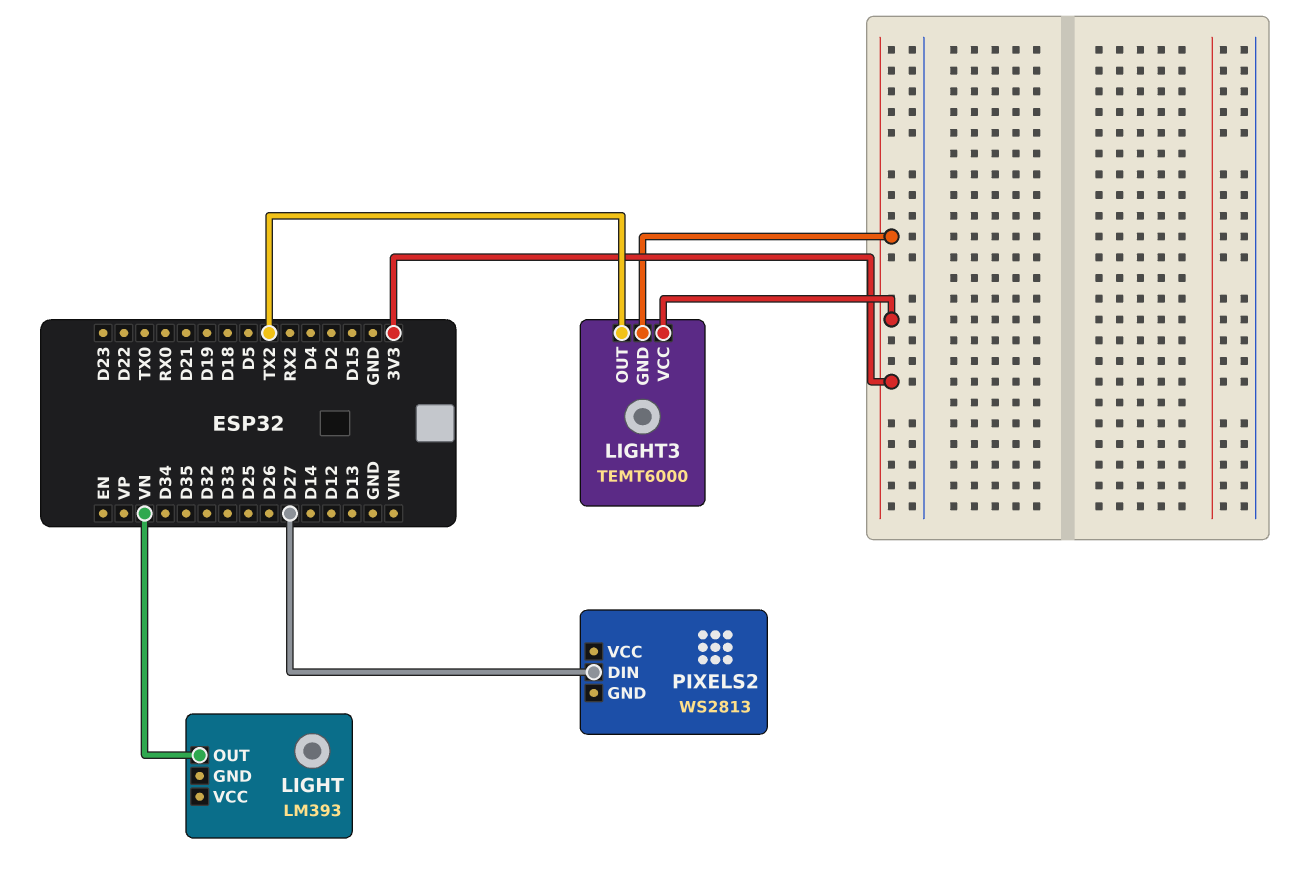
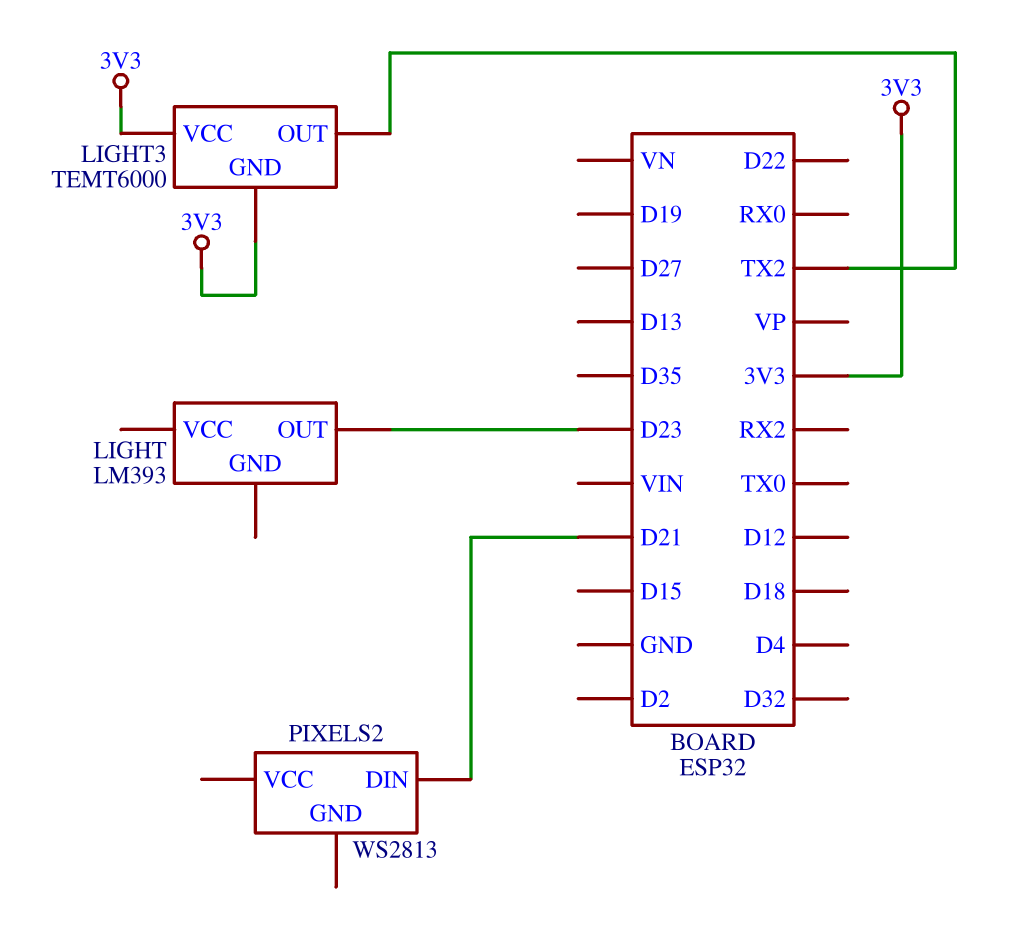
LIGHT pin OUT: VN -> D23
PIXELS2 pin DIN: D27 -> D21

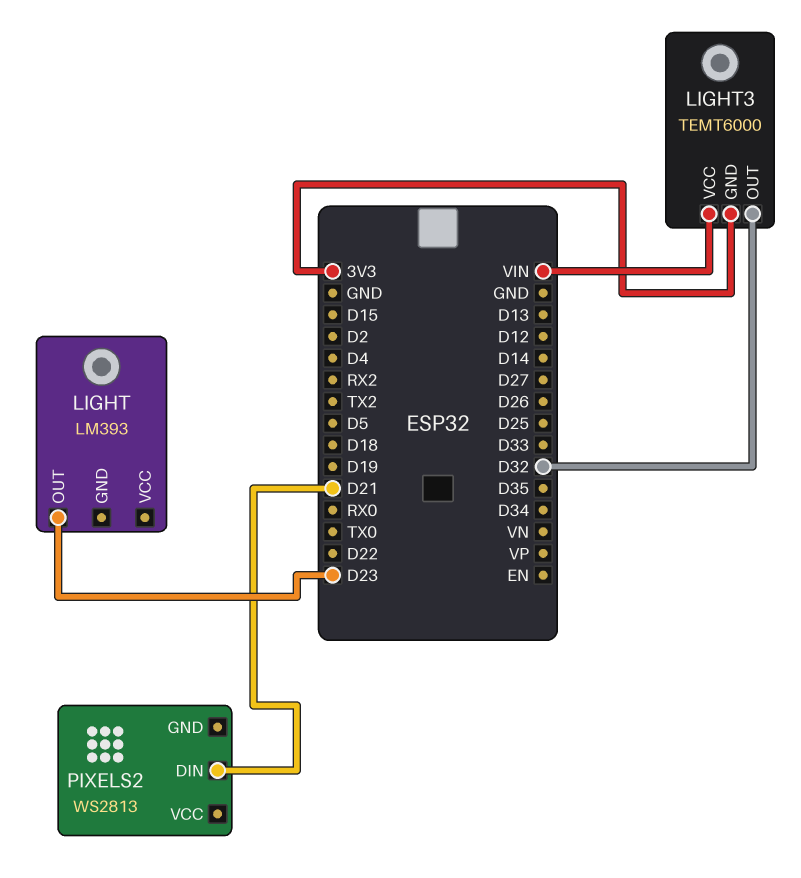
LIGHT3 pin OUT: TX2 -> D32
LIGHT3 pin VCC: 3V3 -> VIN

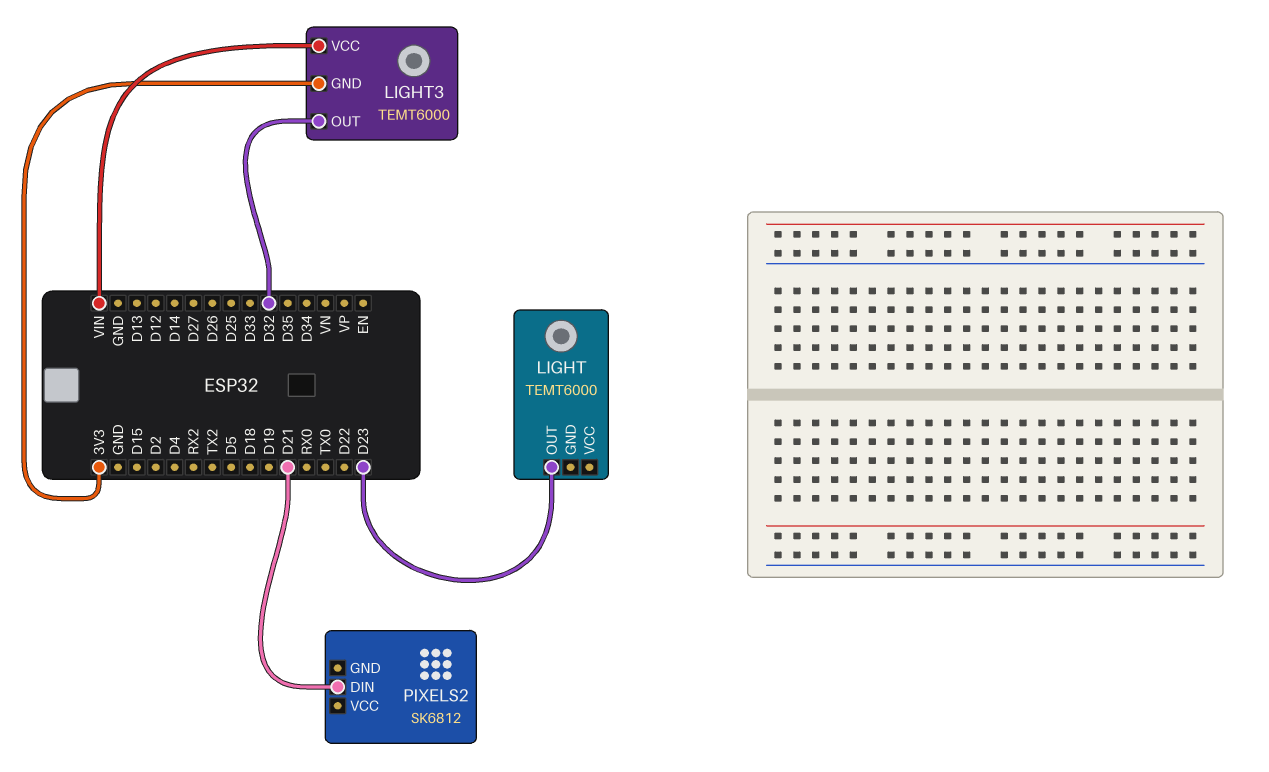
LIGHT: LM393 -> TEMT6000
PIXELS2: WS2813 -> SK6812

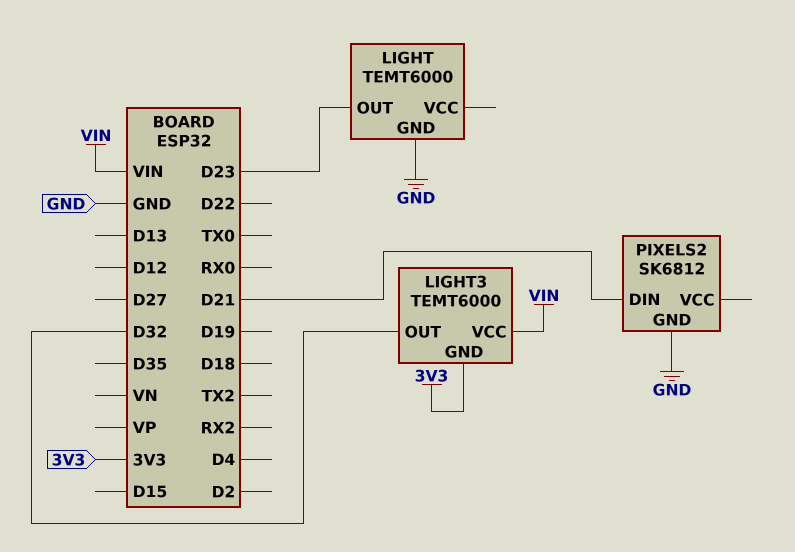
LIGHT pin GND: none -> GND
PIXELS2 pin GND: none -> GND

